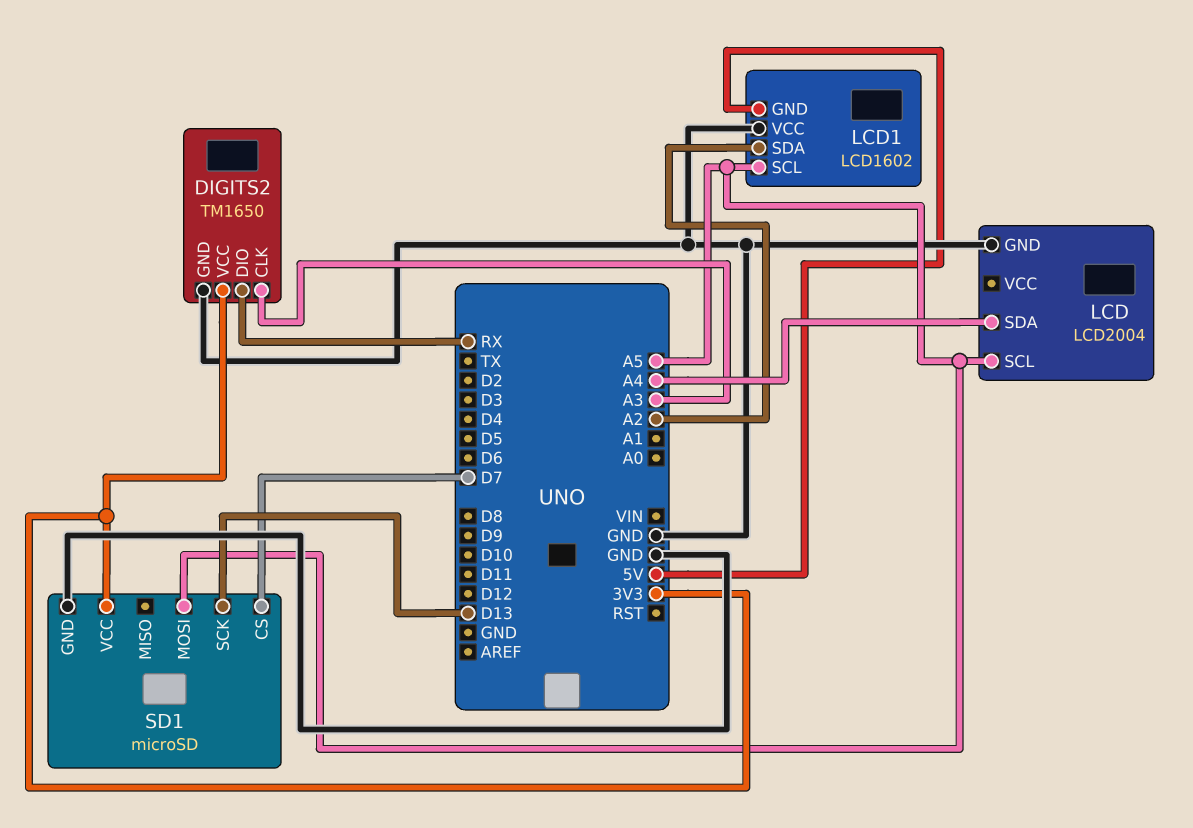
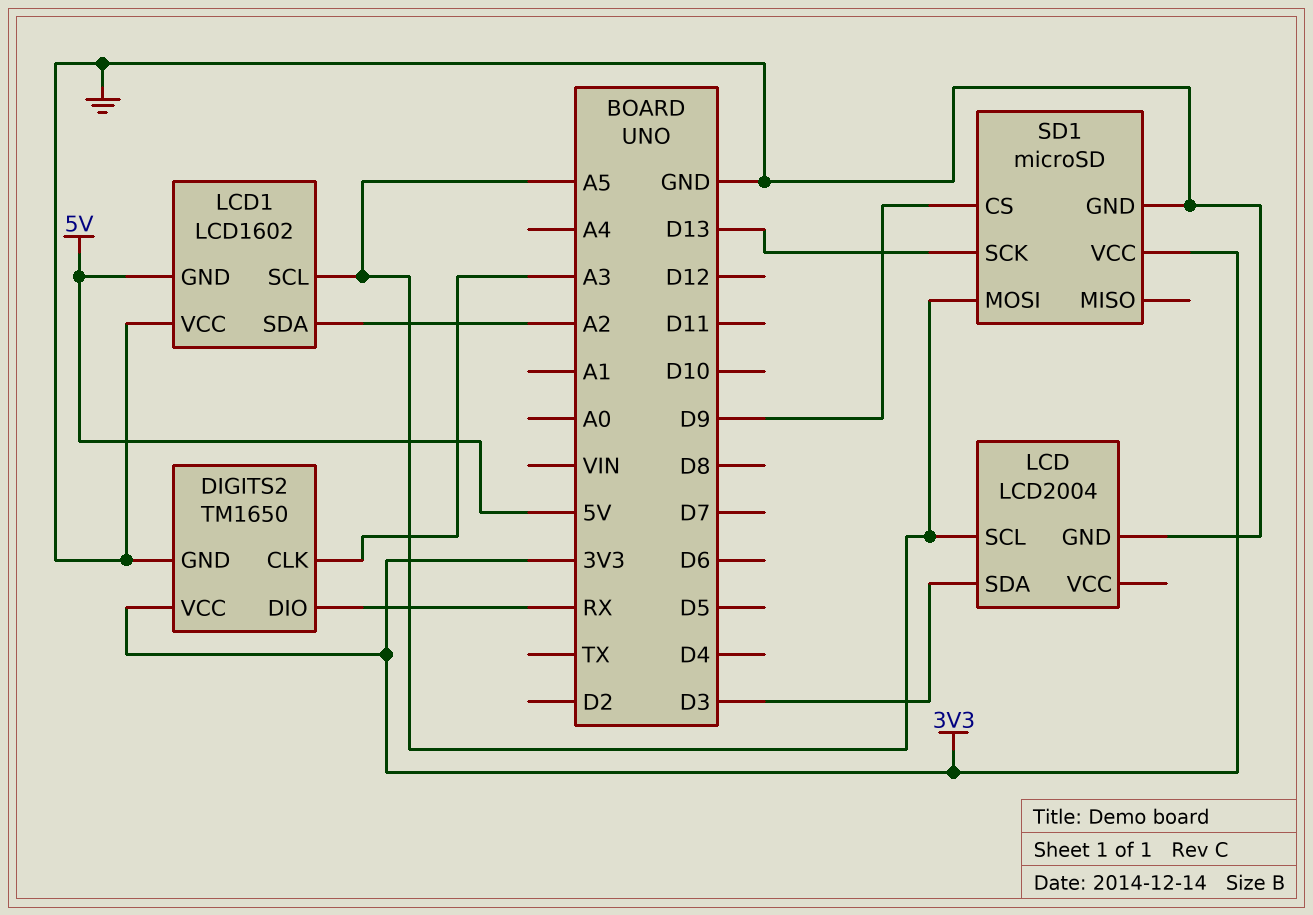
LCD pin SDA: A4 -> D3
SD1 pin CS: D7 -> D9

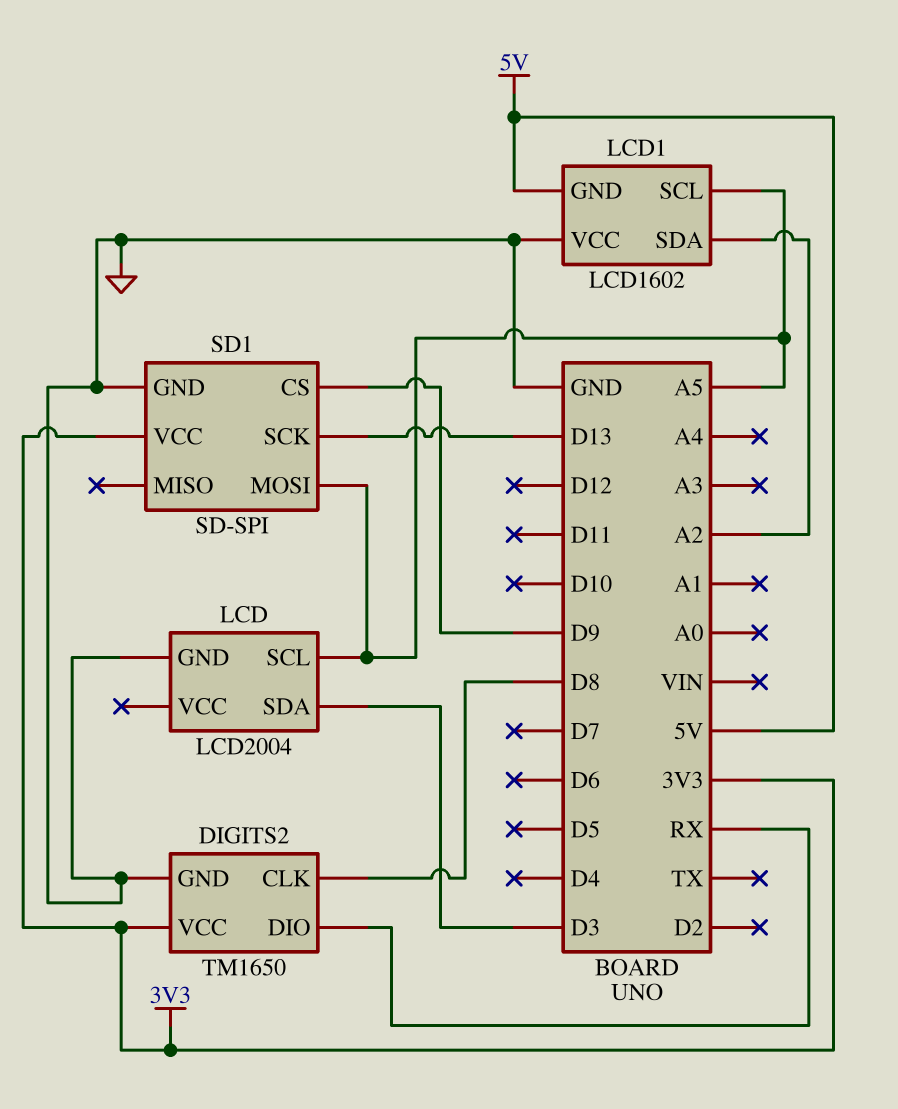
DIGITS2 pin CLK: A3 -> D8
SD1: microSD -> SD-SPI

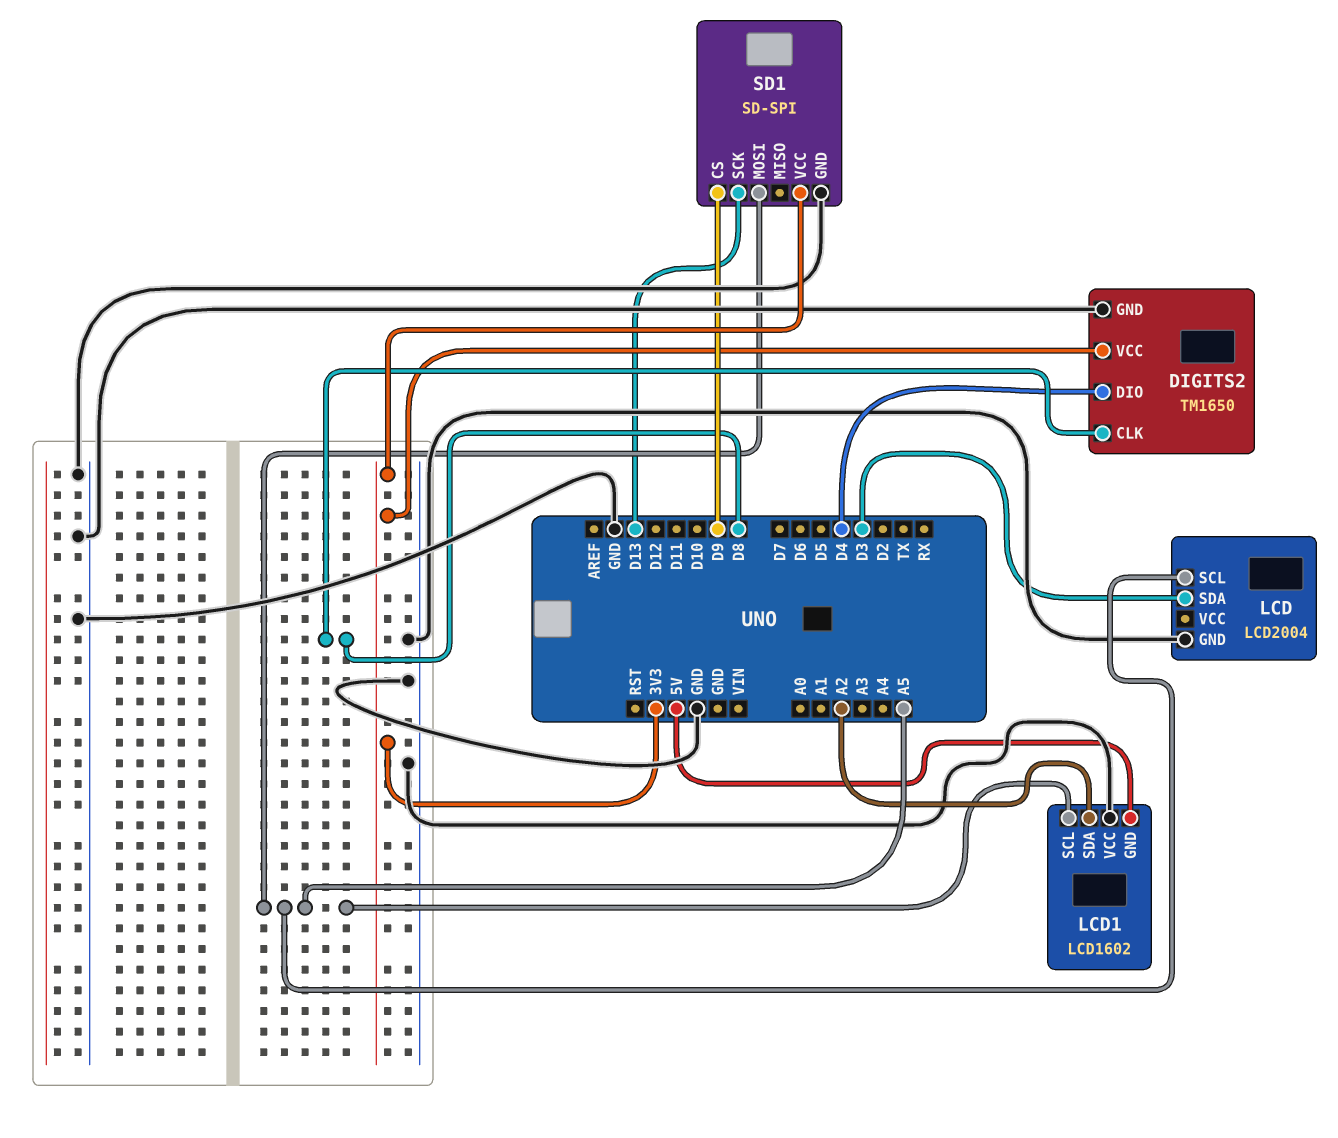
DIGITS2 pin DIO: RX -> D4

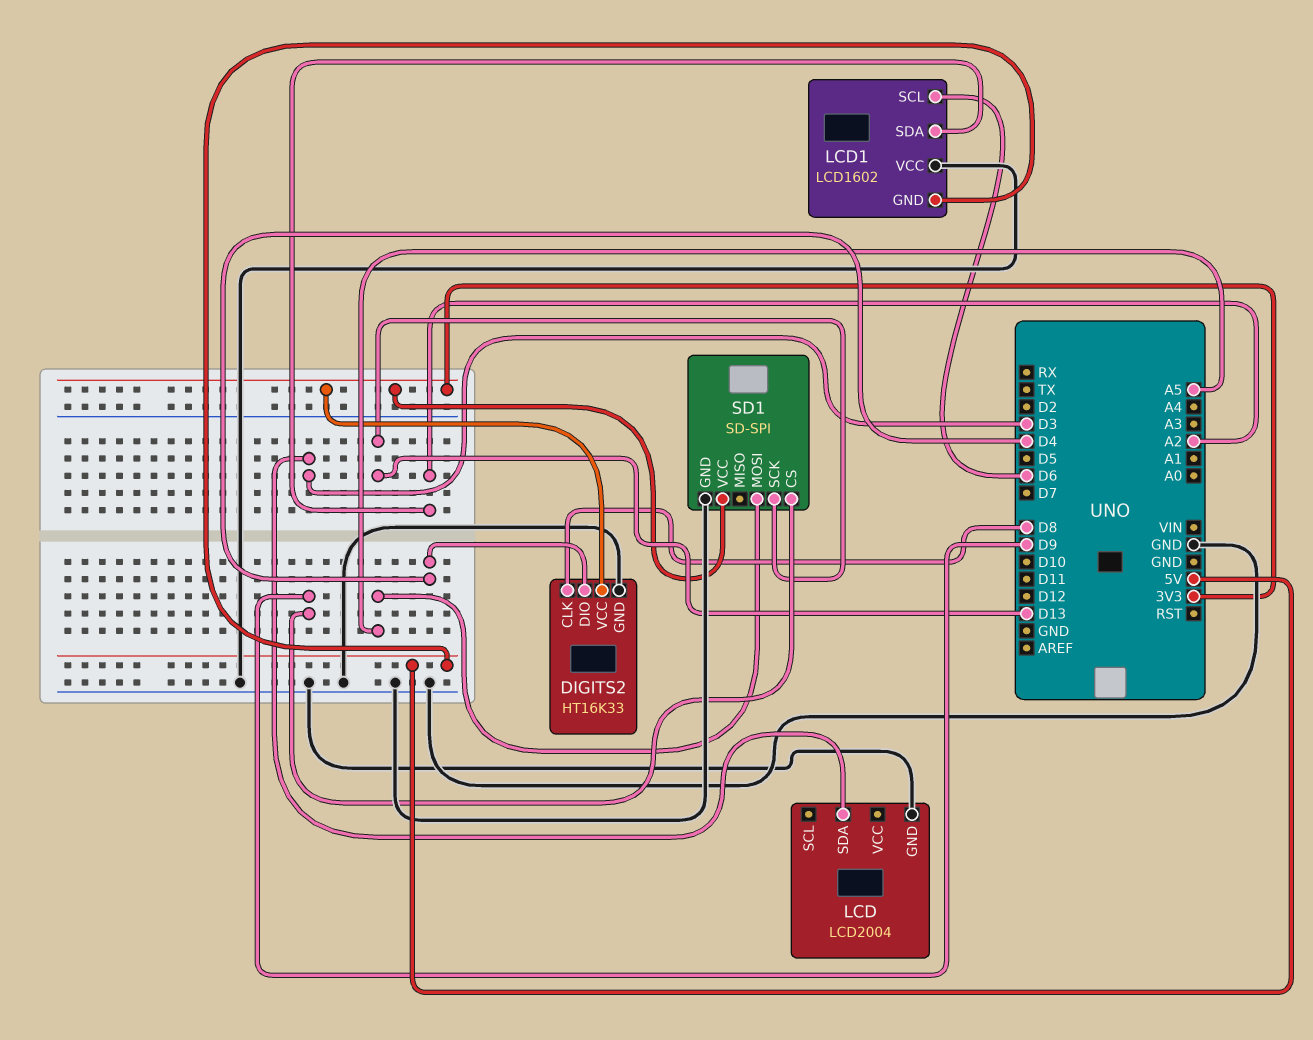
DIGITS2: TM1650 -> HT16K33
LCD pin SCL: A5 -> none
LCD1 pin SCL: A5 -> D6

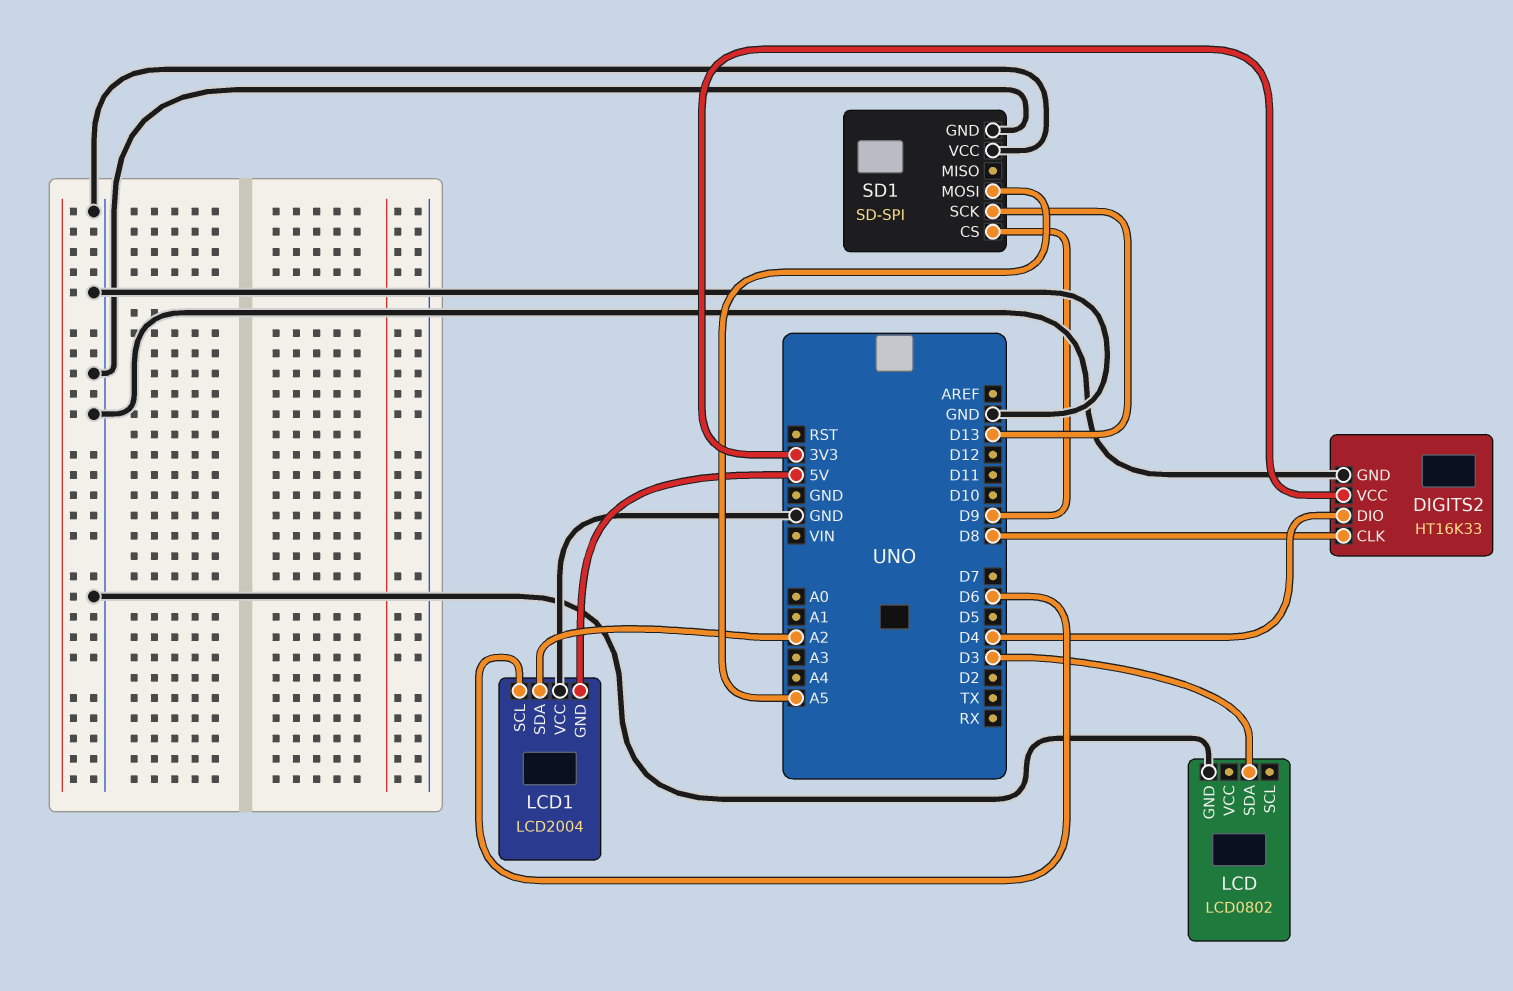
LCD: LCD2004 -> LCD0802
LCD1: LCD1602 -> LCD2004
SD1 pin VCC: 3V3 -> GND

